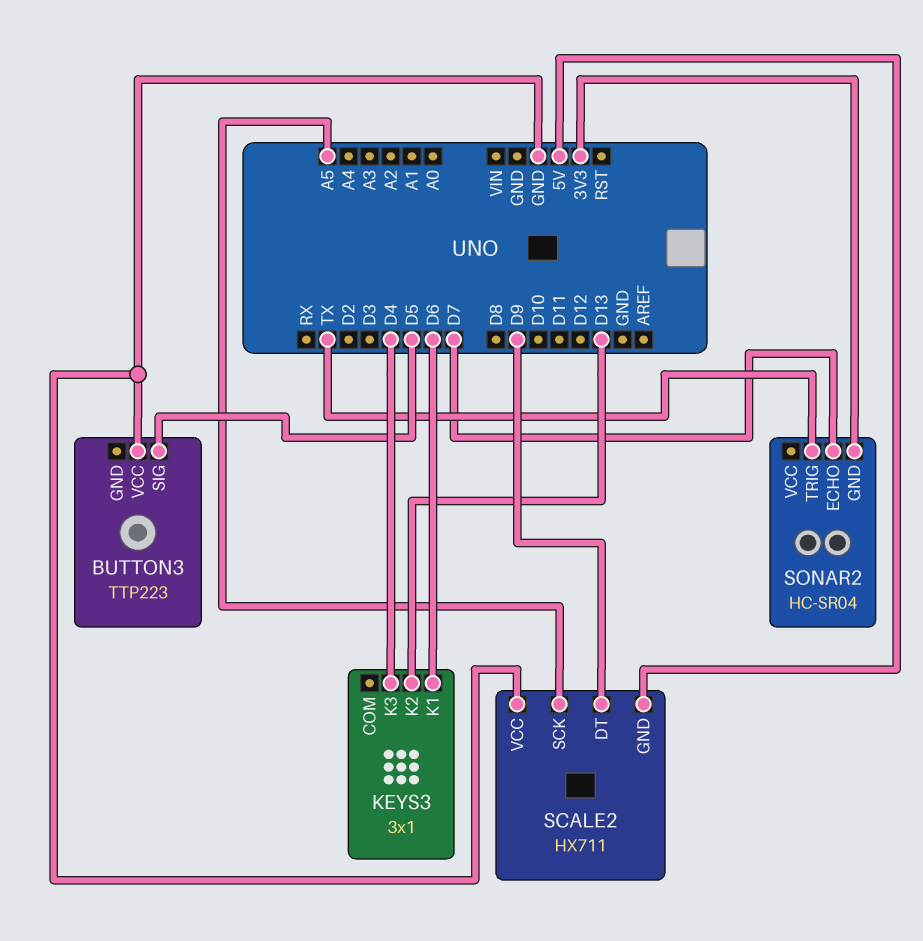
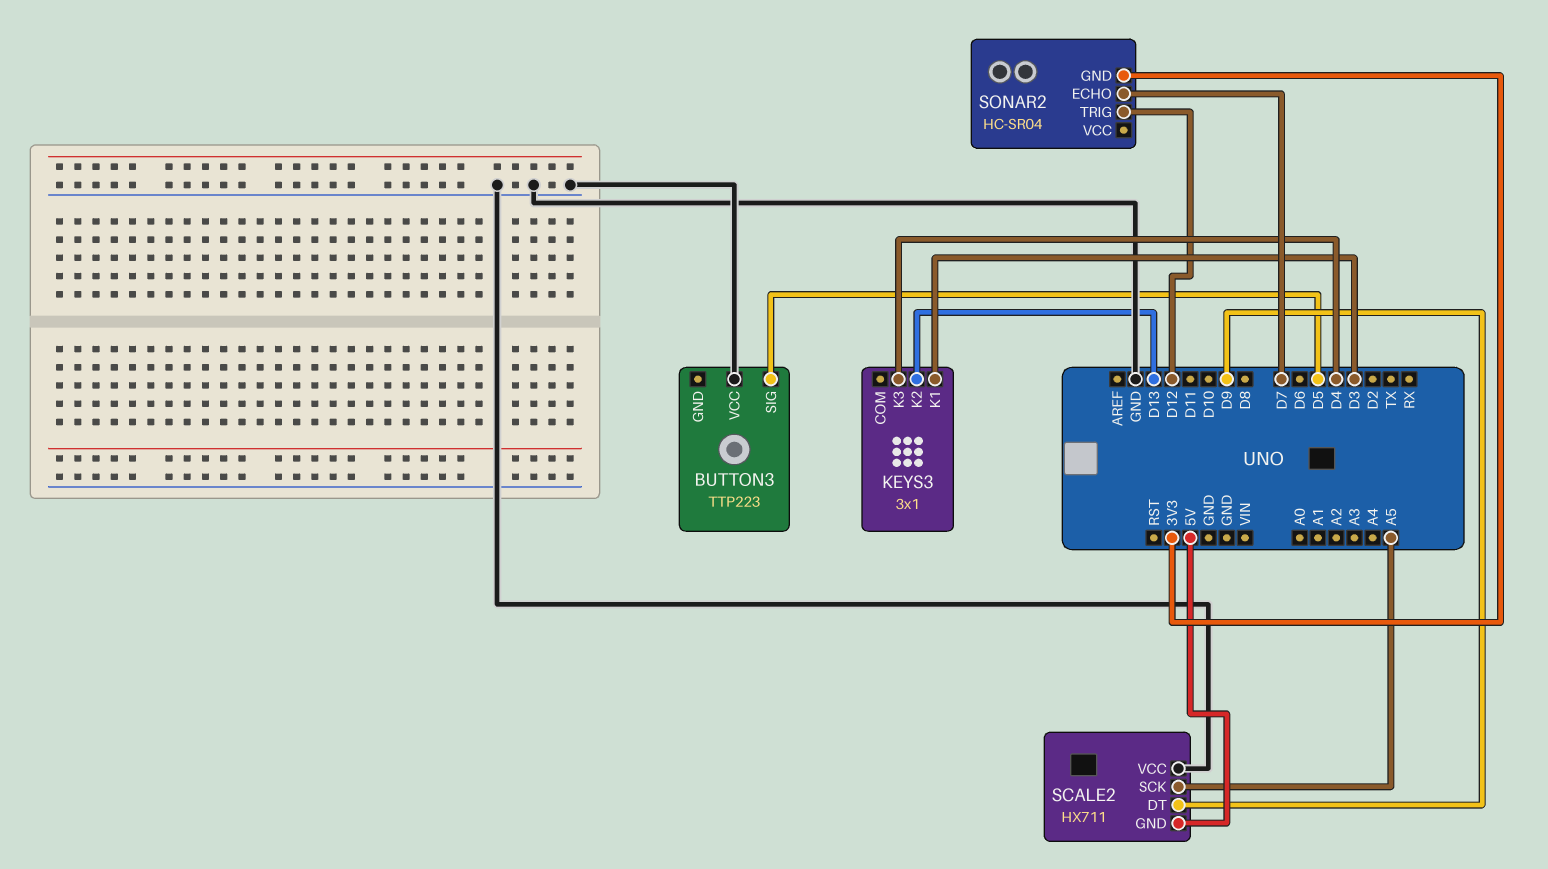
KEYS3 pin K1: D6 -> D3
SONAR2 pin TRIG: TX -> D12

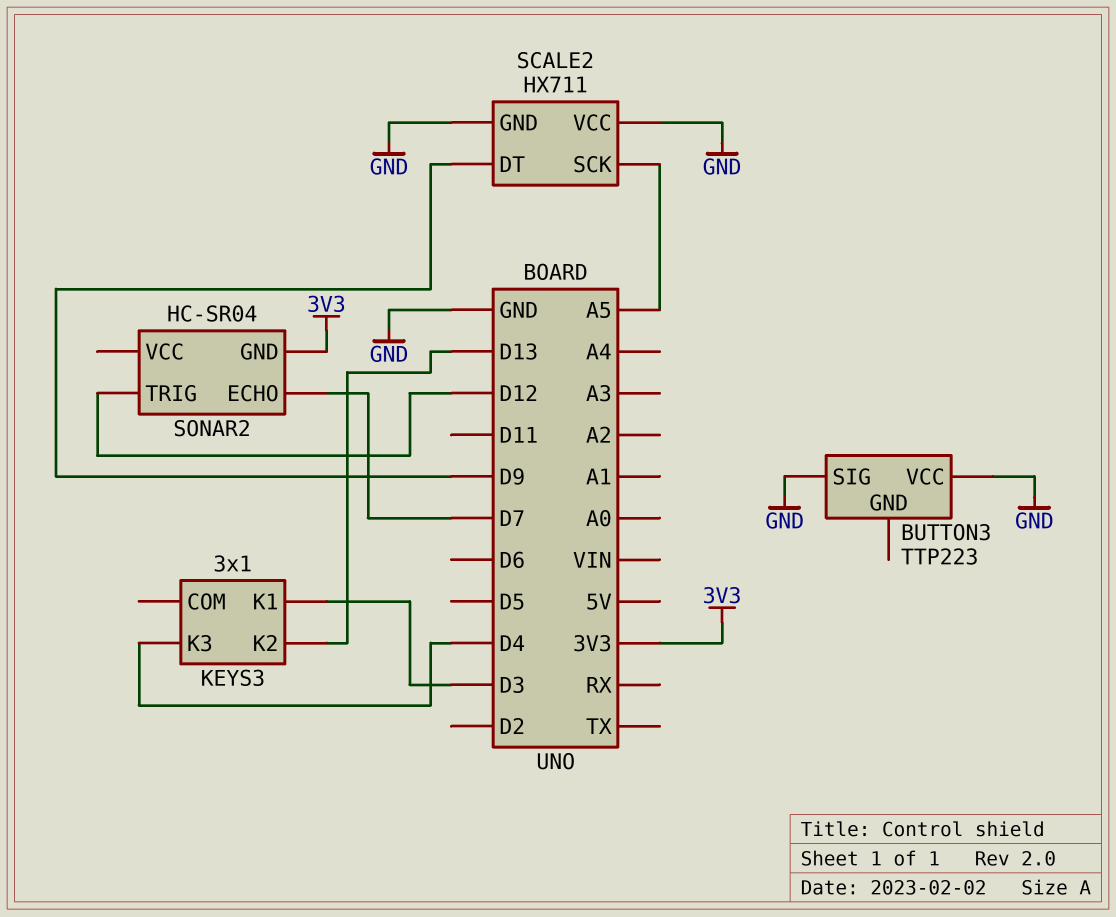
BUTTON3 pin SIG: D5 -> GND
SCALE2 pin GND: 5V -> GND

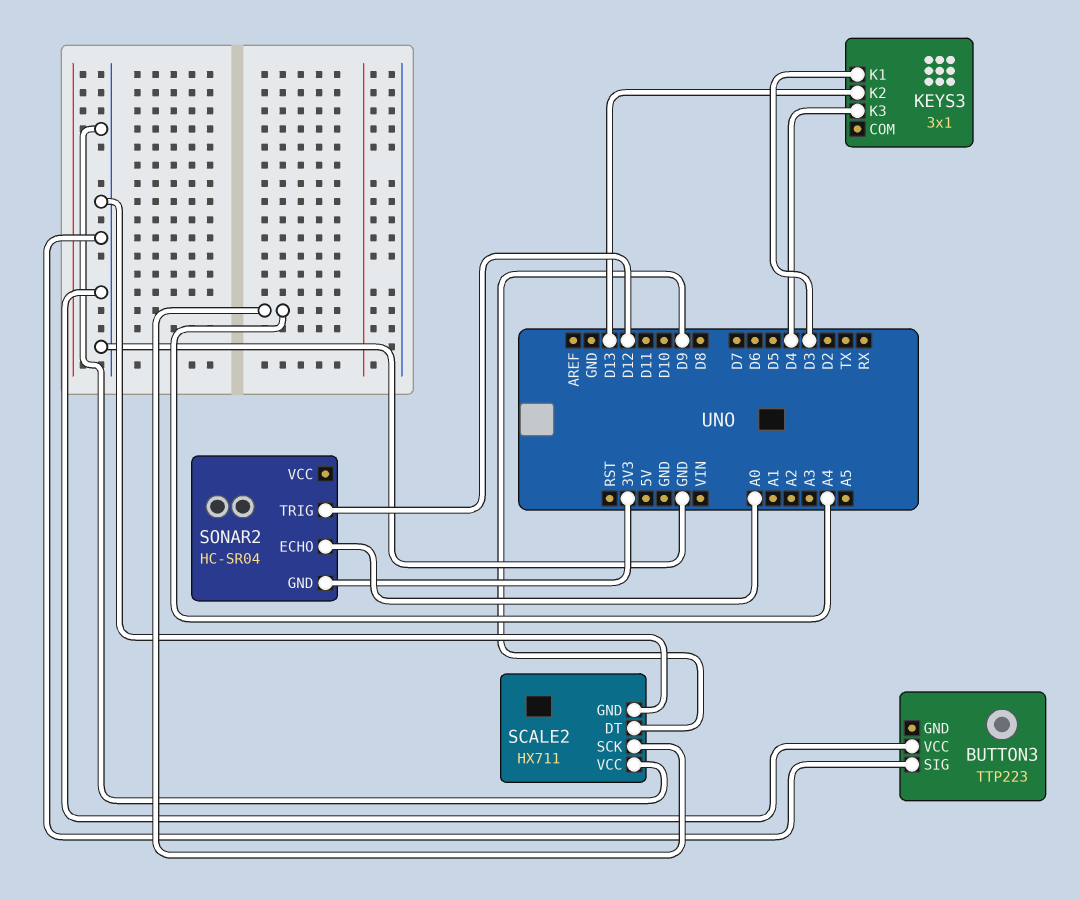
SCALE2 pin SCK: A5 -> A4
SONAR2 pin ECHO: D7 -> A0

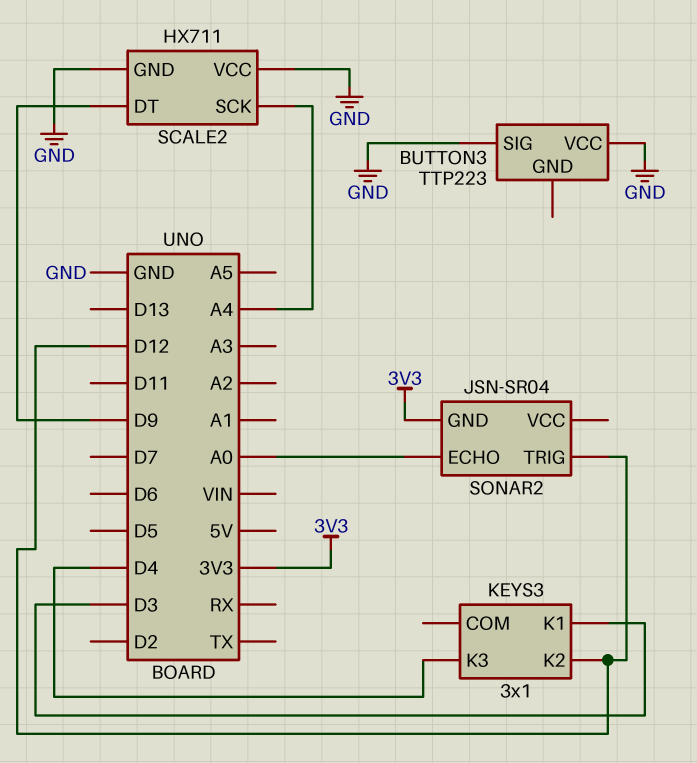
KEYS3 pin K2: D13 -> D12
SONAR2: HC-SR04 -> JSN-SR04

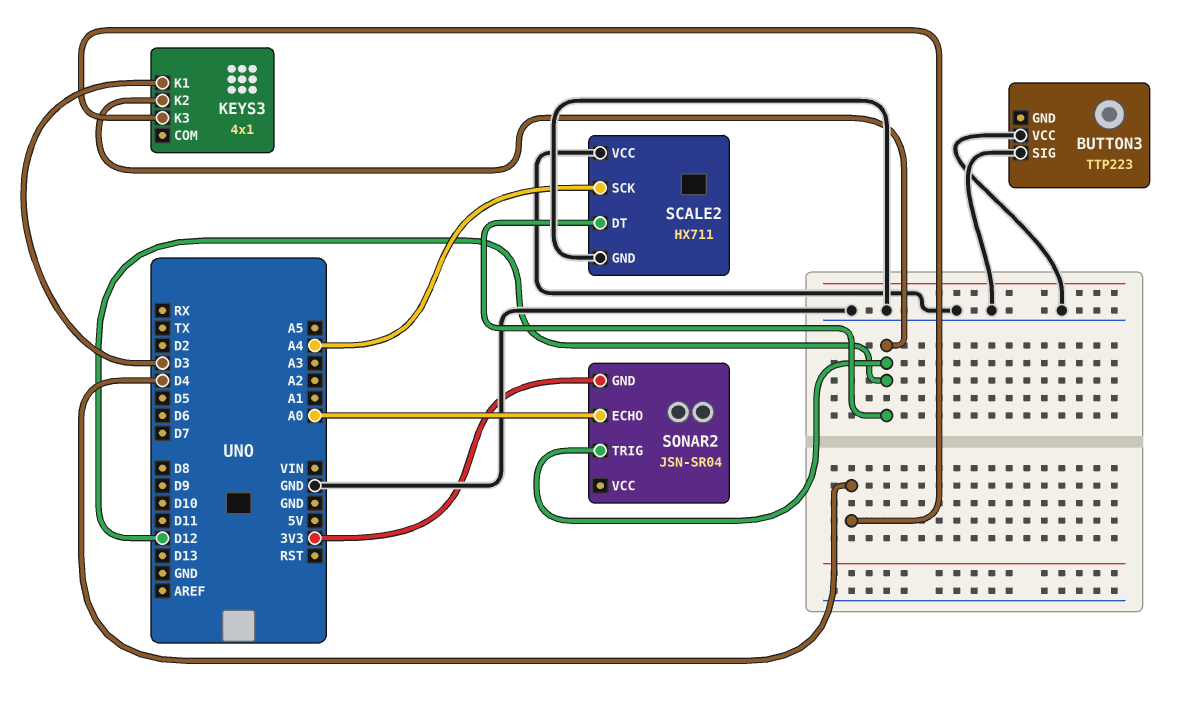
KEYS3: 3x1 -> 4x1
SCALE2 pin DT: D9 -> D12

